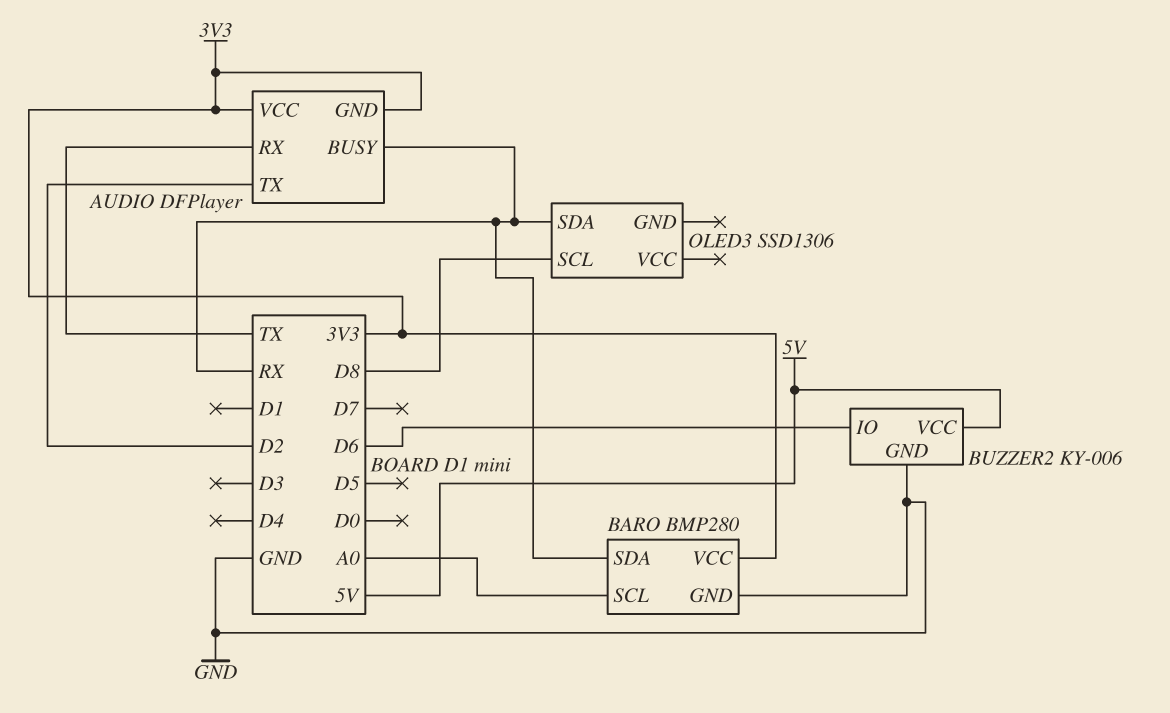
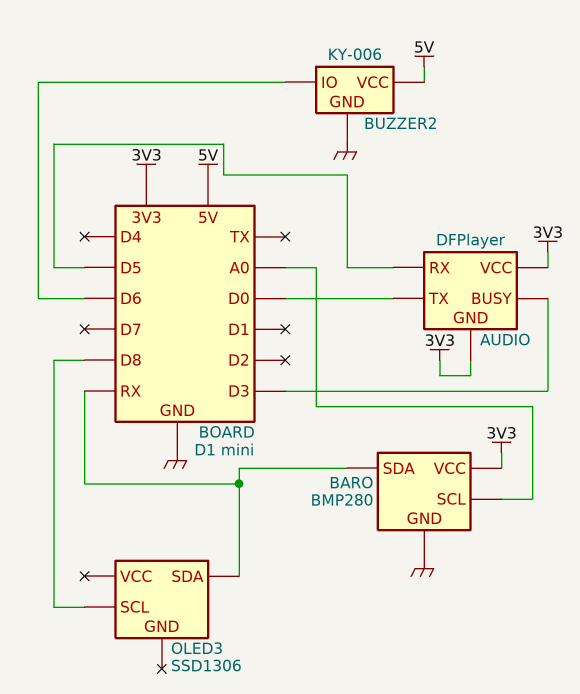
AUDIO pin BUSY: RX -> D3
AUDIO pin RX: TX -> D5
AUDIO pin TX: D2 -> D0

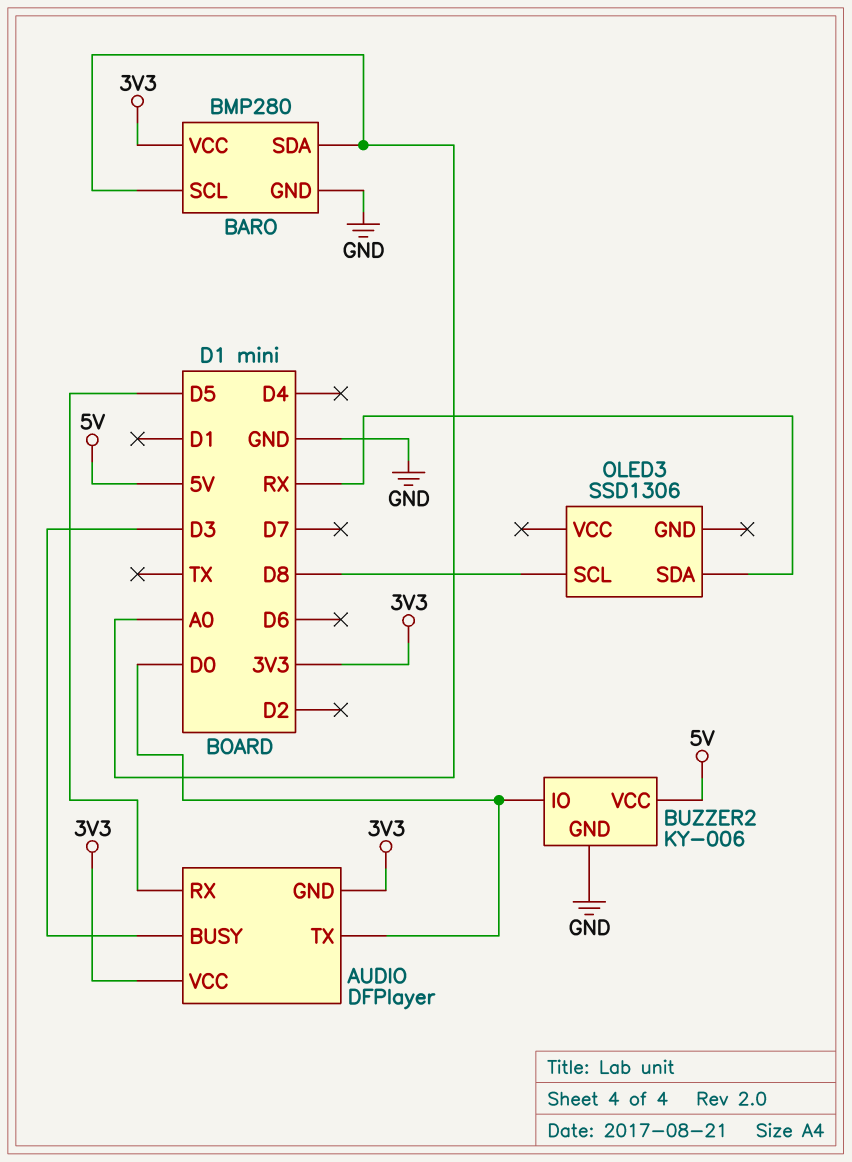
BARO pin SDA: RX -> A0
BUZZER2 pin IO: D6 -> D0

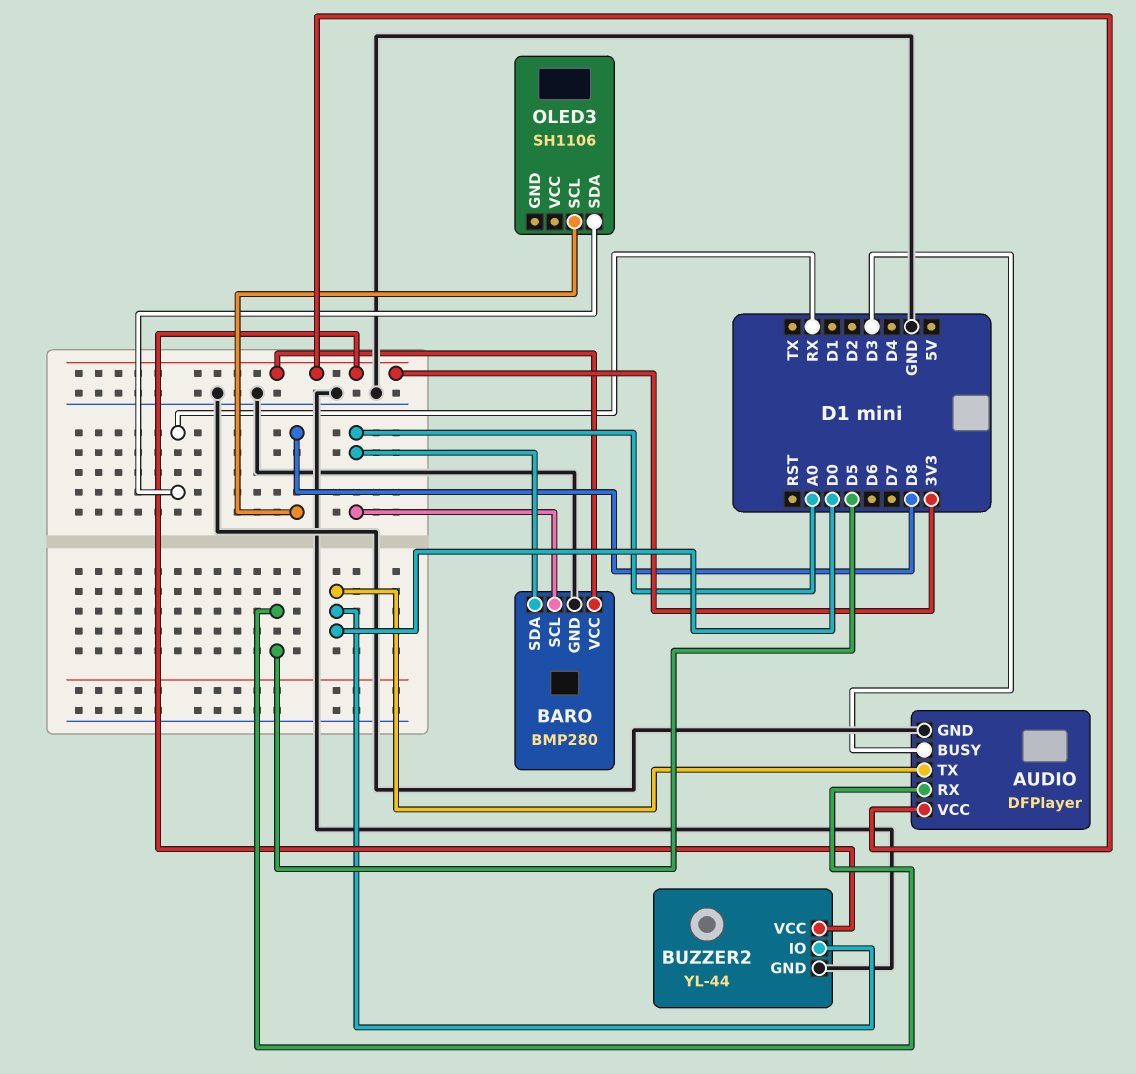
AUDIO pin GND: 3V3 -> GND
BUZZER2: KY-006 -> YL-44
BUZZER2 pin VCC: 5V -> 3V3
OLED3: SSD1306 -> SH1106

